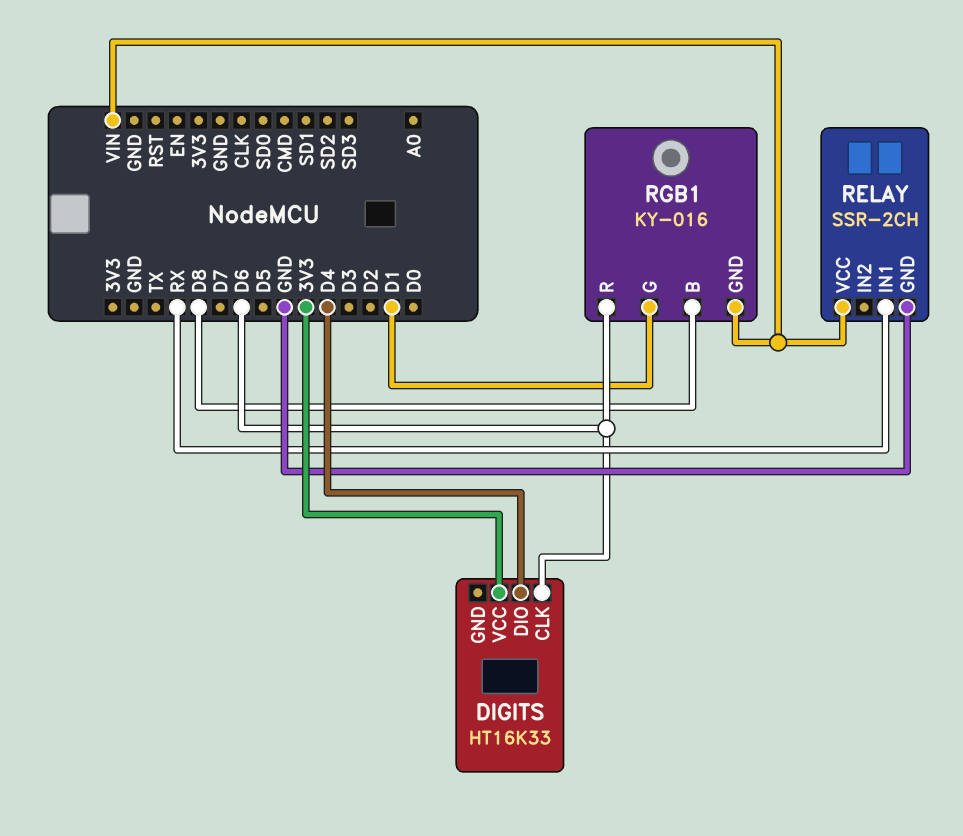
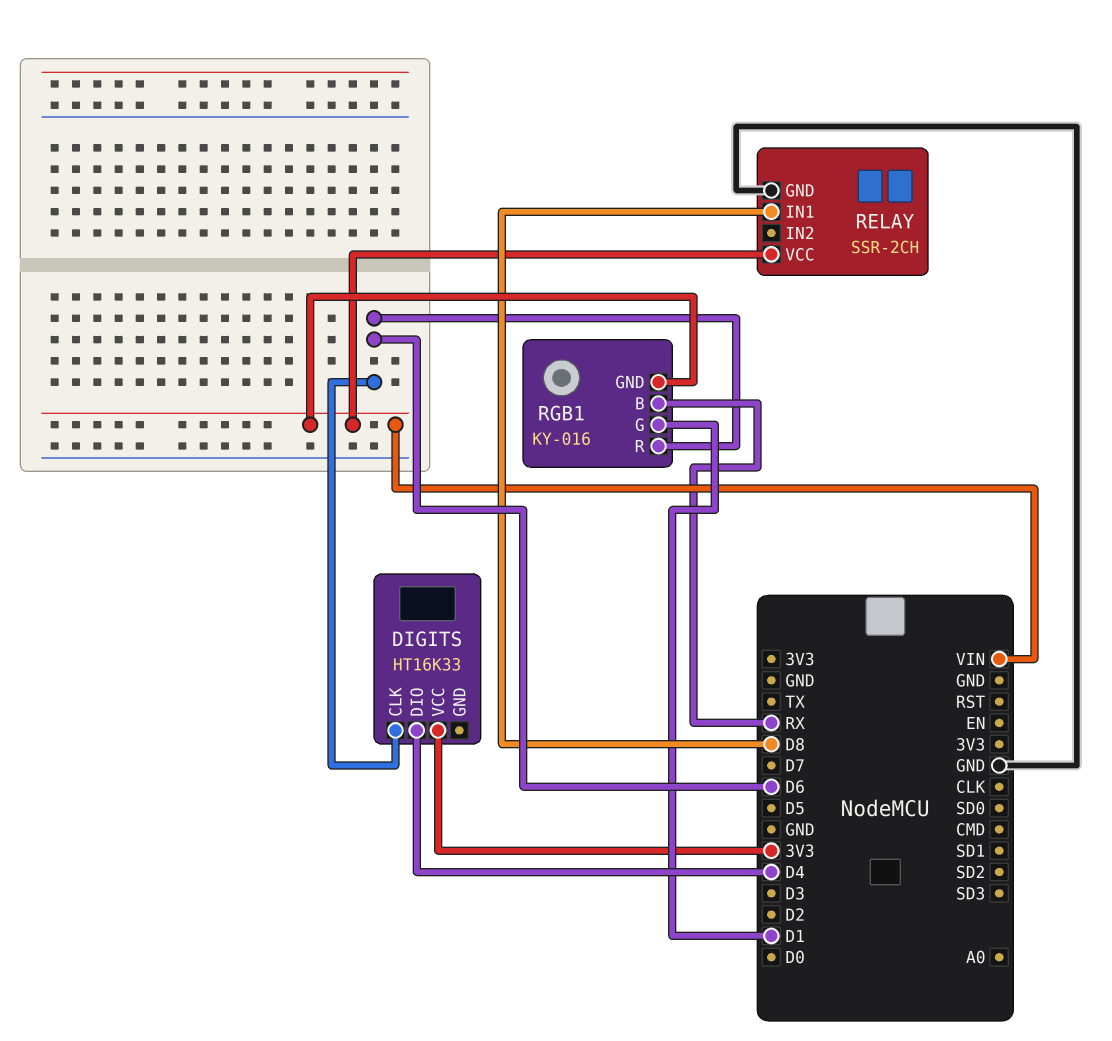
RELAY pin IN1: RX -> D8
RGB1 pin B: D8 -> RX

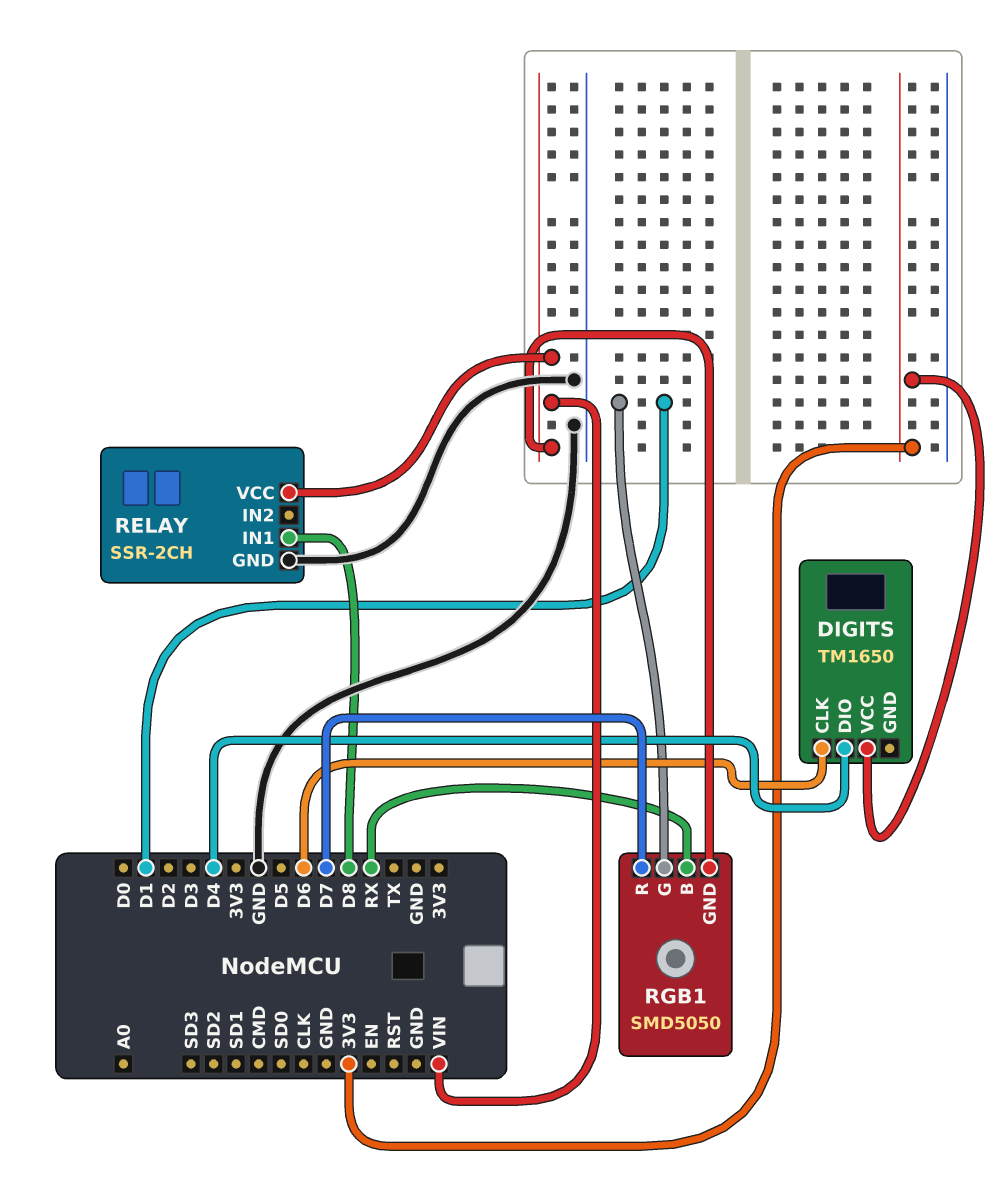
DIGITS: HT16K33 -> TM1650
RGB1: KY-016 -> SMD5050
RGB1 pin R: D6 -> D7

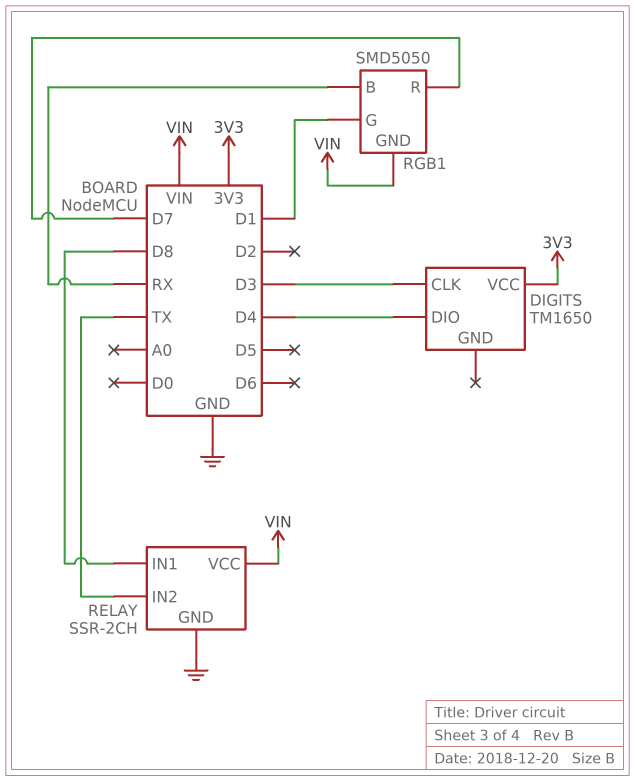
DIGITS pin CLK: D6 -> D3
RELAY pin IN2: none -> TX

